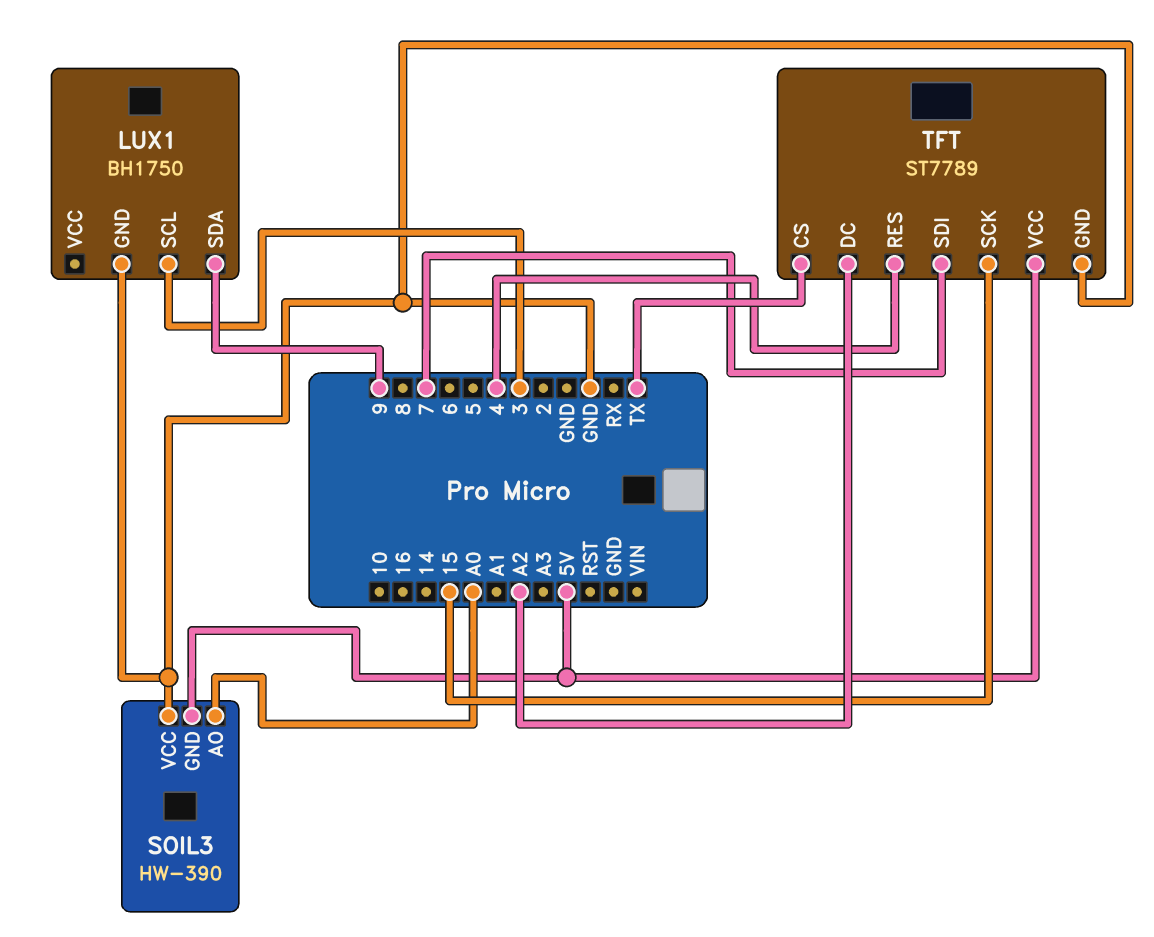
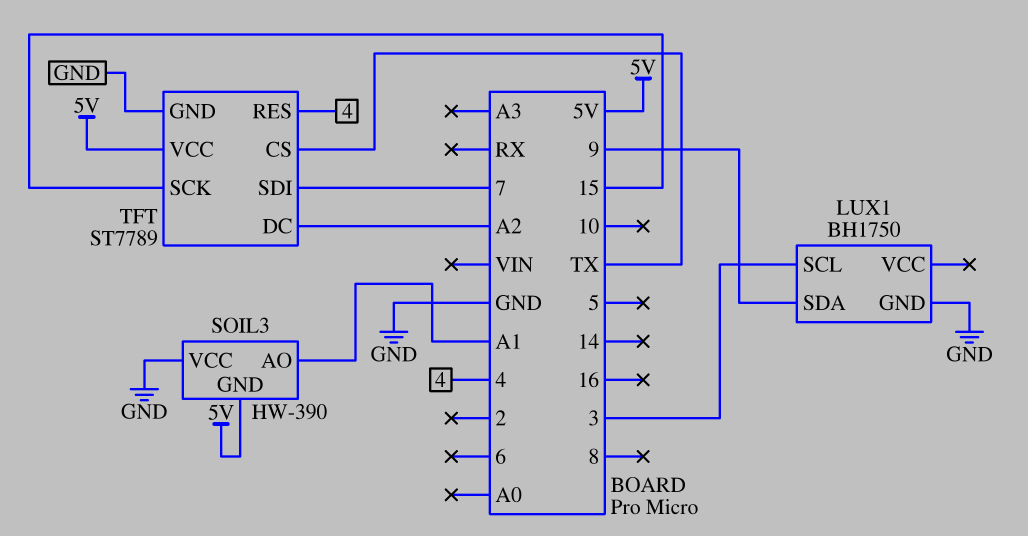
SOIL3 pin AO: A0 -> A1

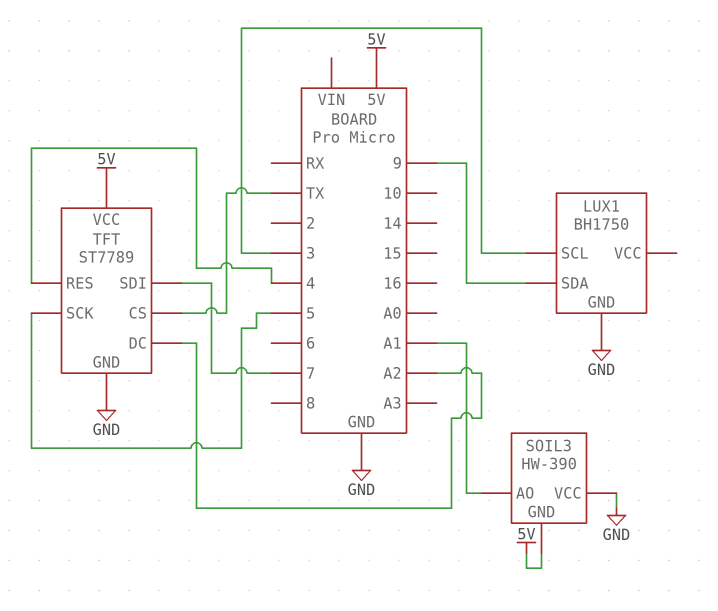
TFT pin SCK: 15 -> 5

